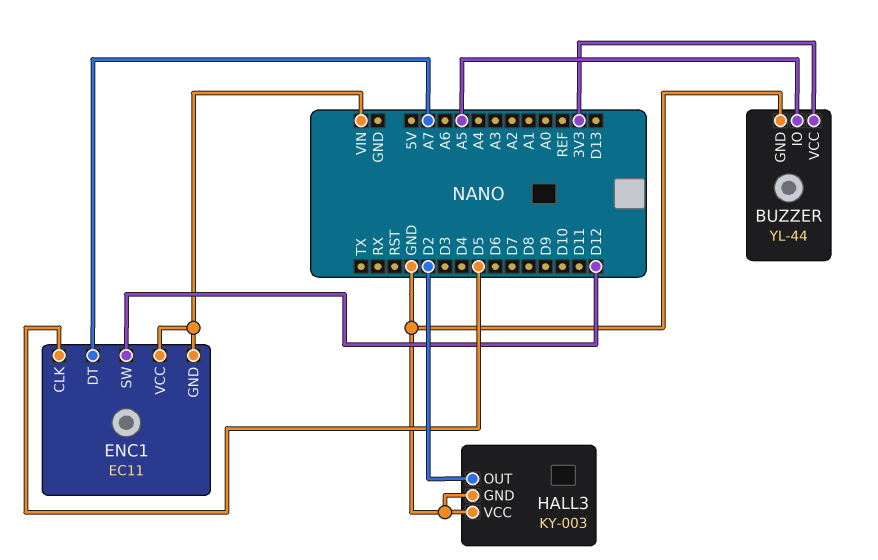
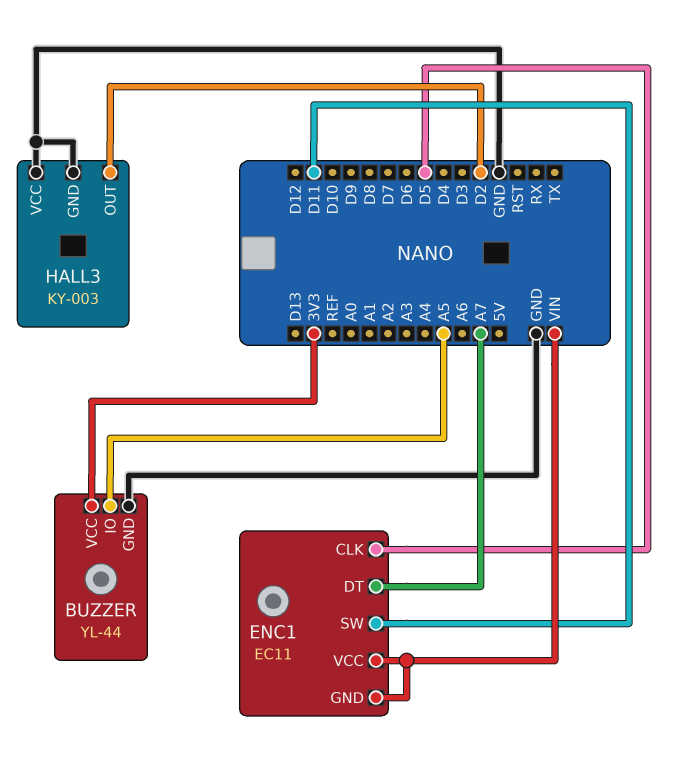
ENC1 pin SW: D12 -> D11

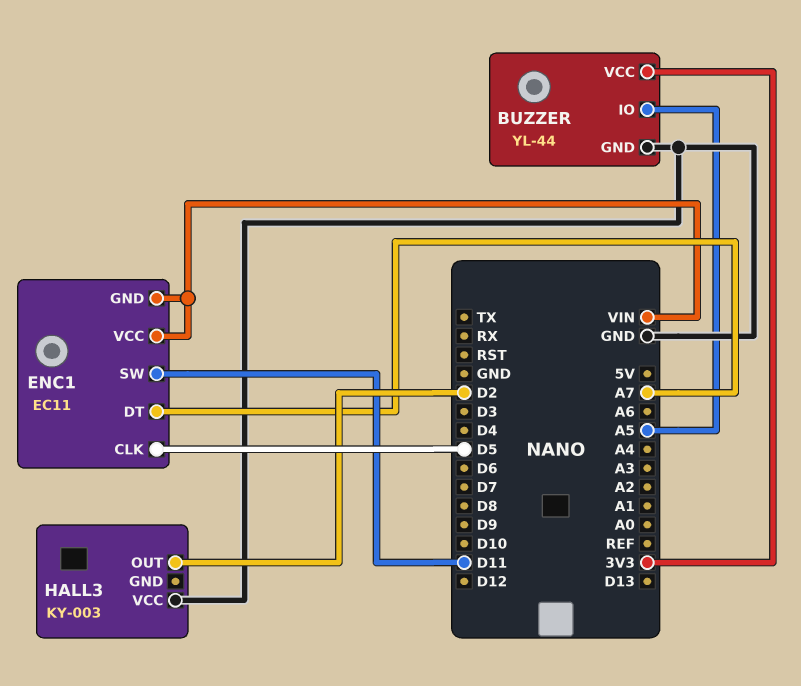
HALL3 pin GND: GND -> none

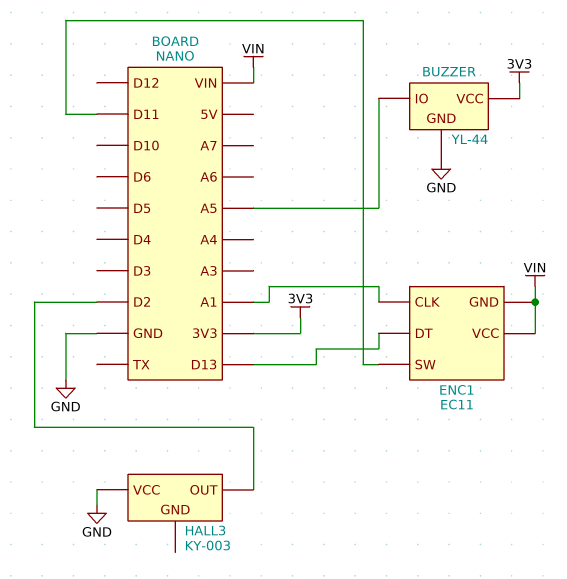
ENC1 pin CLK: D5 -> A1
ENC1 pin DT: A7 -> D13

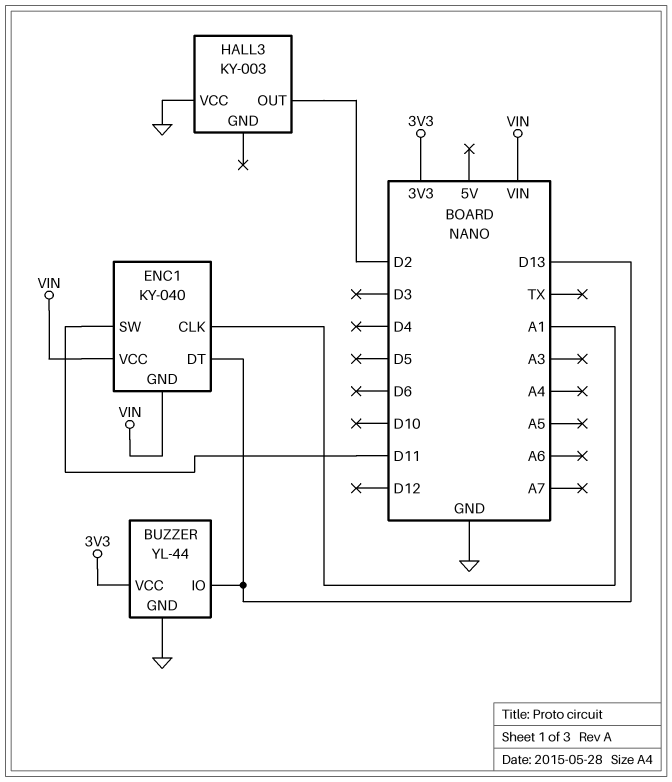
BUZZER pin IO: A5 -> D13
ENC1: EC11 -> KY-040

